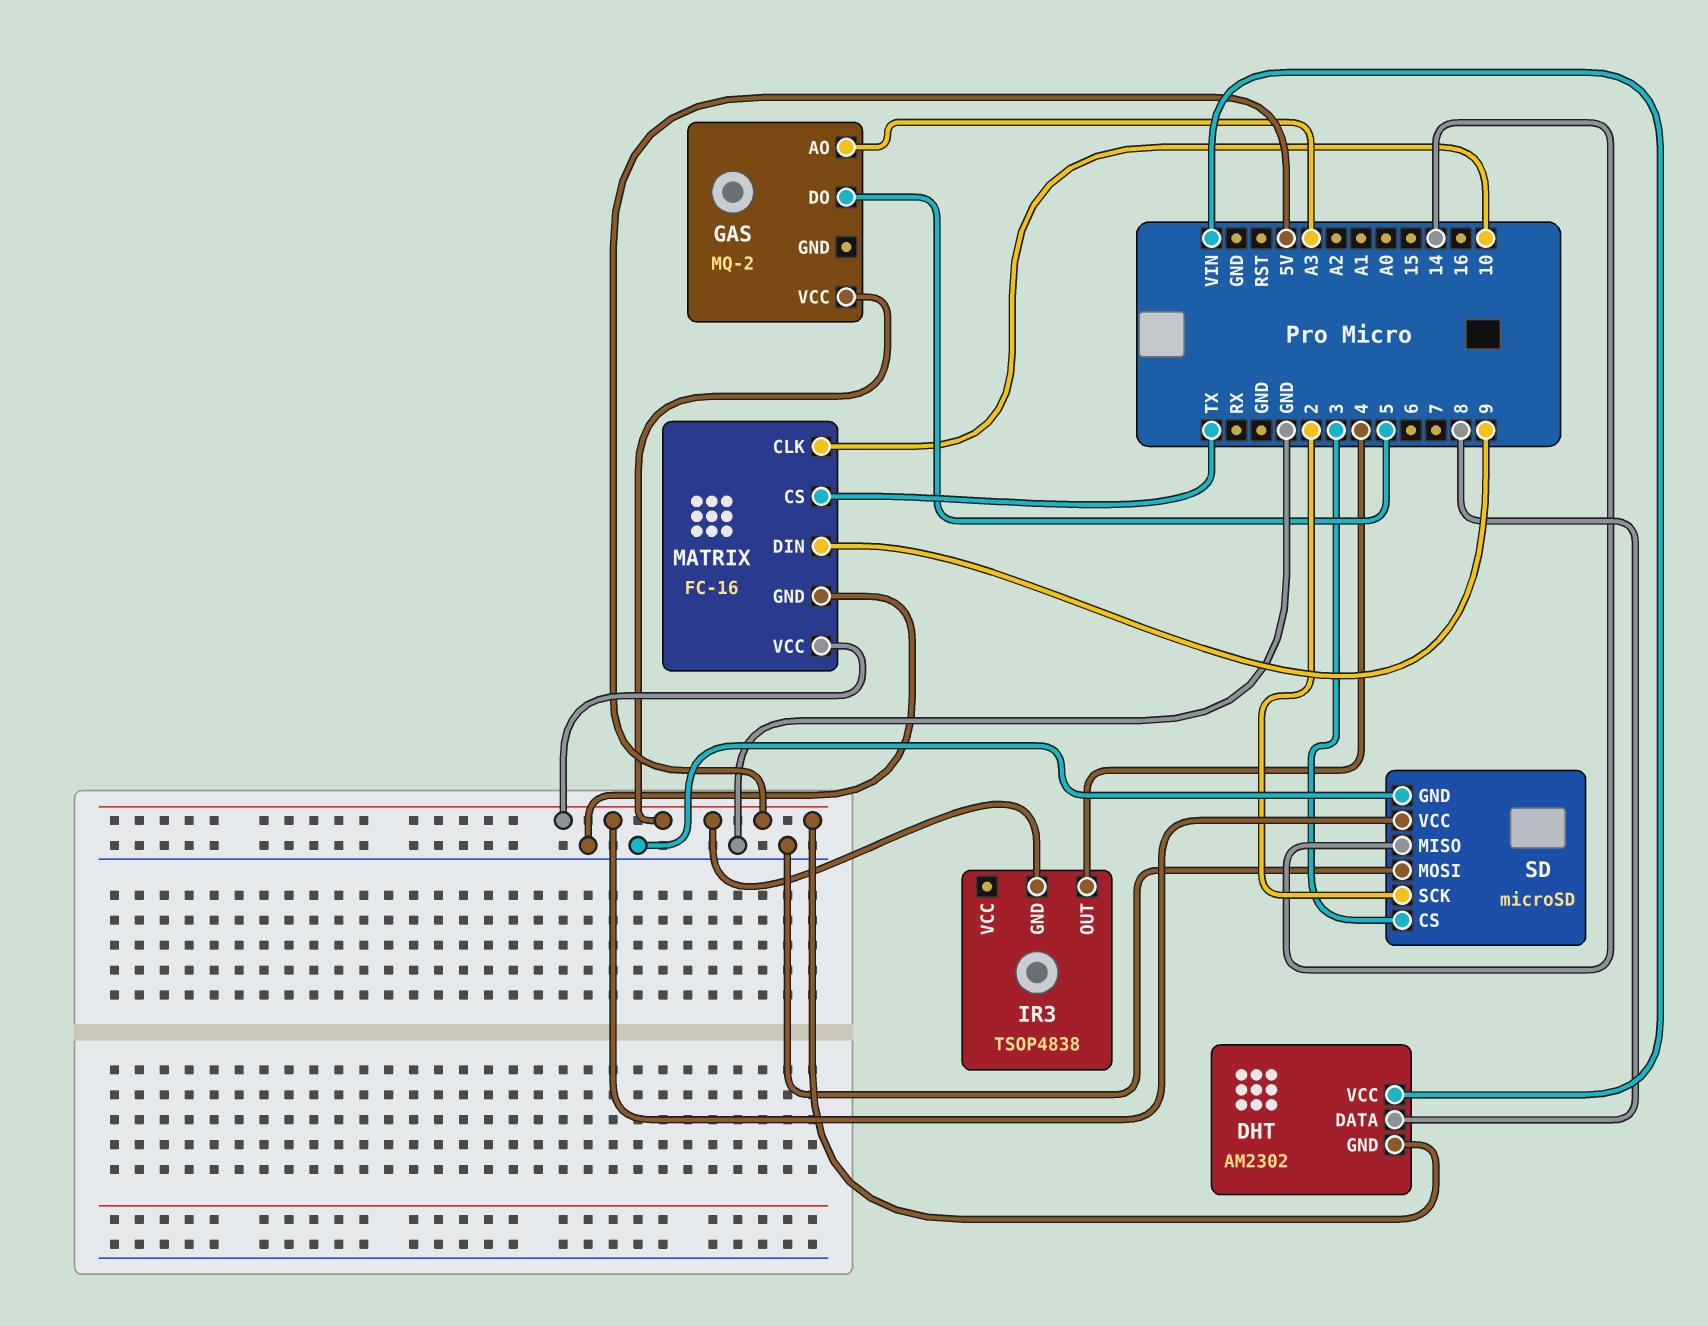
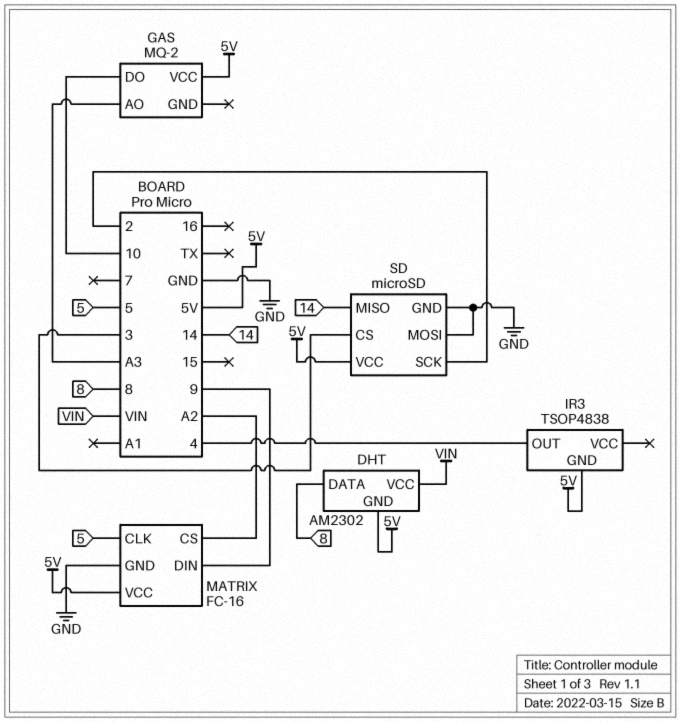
GAS pin DO: 5 -> 10
MATRIX pin CLK: 10 -> 5
MATRIX pin CS: TX -> A2

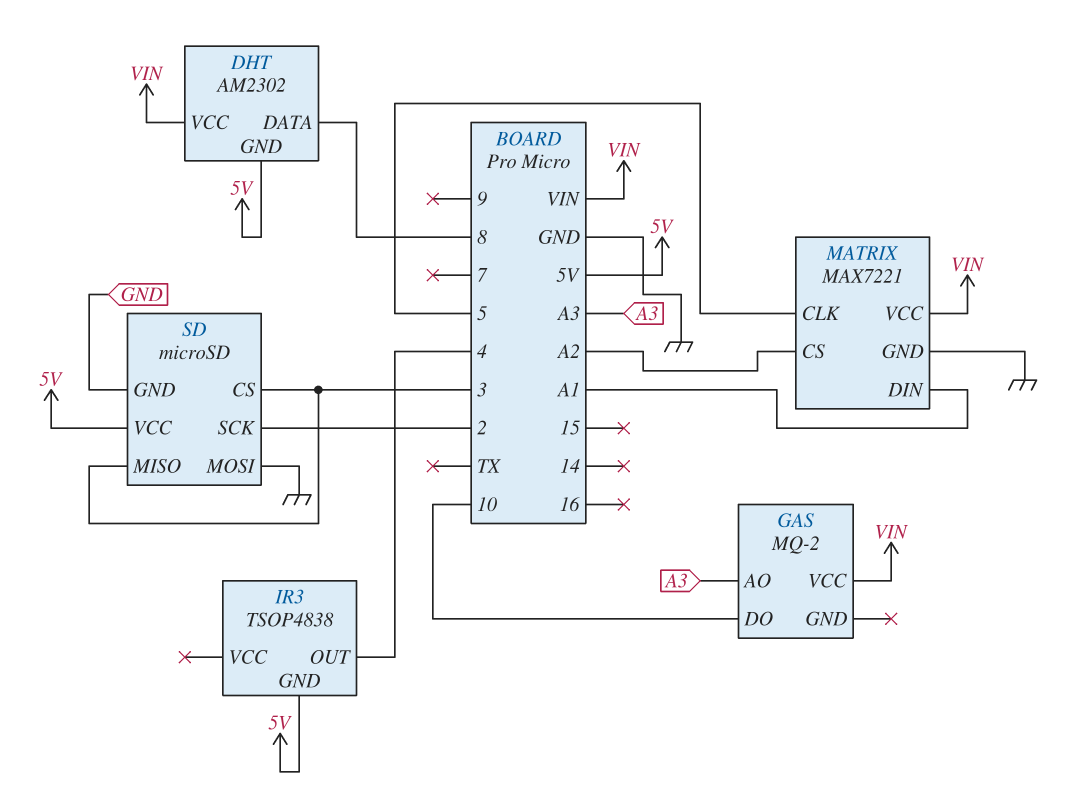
GAS pin VCC: 5V -> VIN
MATRIX: FC-16 -> MAX7221
MATRIX pin DIN: 9 -> A1
MATRIX pin VCC: 5V -> VIN
SD pin MISO: 14 -> 3

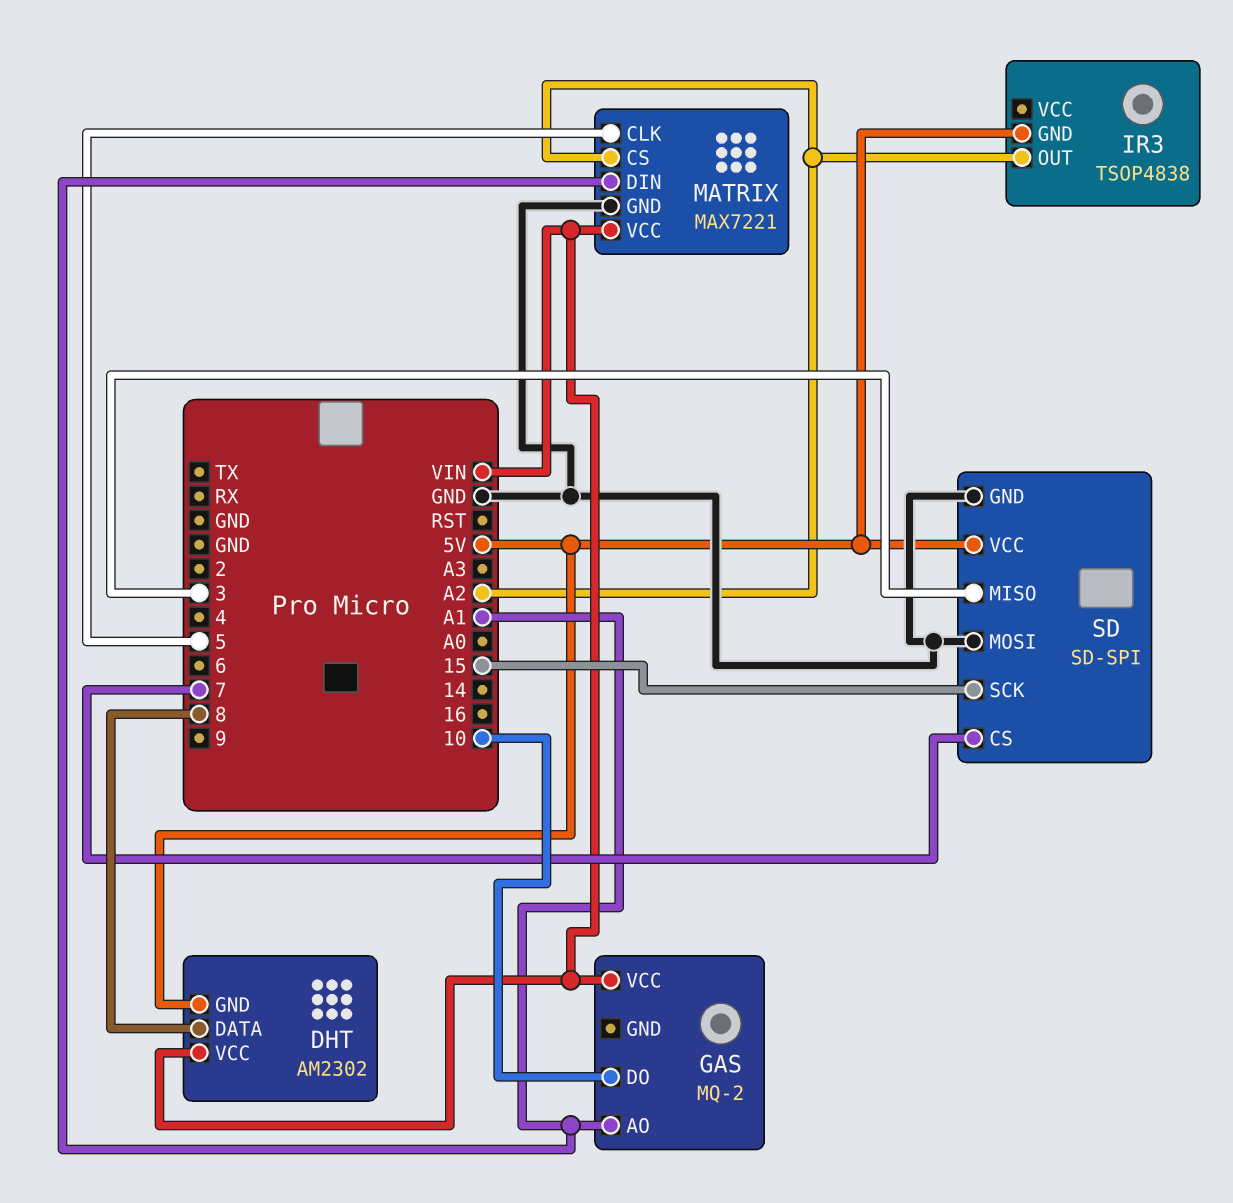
GAS pin AO: A3 -> A1
IR3 pin OUT: 4 -> A2
SD: microSD -> SD-SPI
SD pin CS: 3 -> 7
SD pin SCK: 2 -> 15

